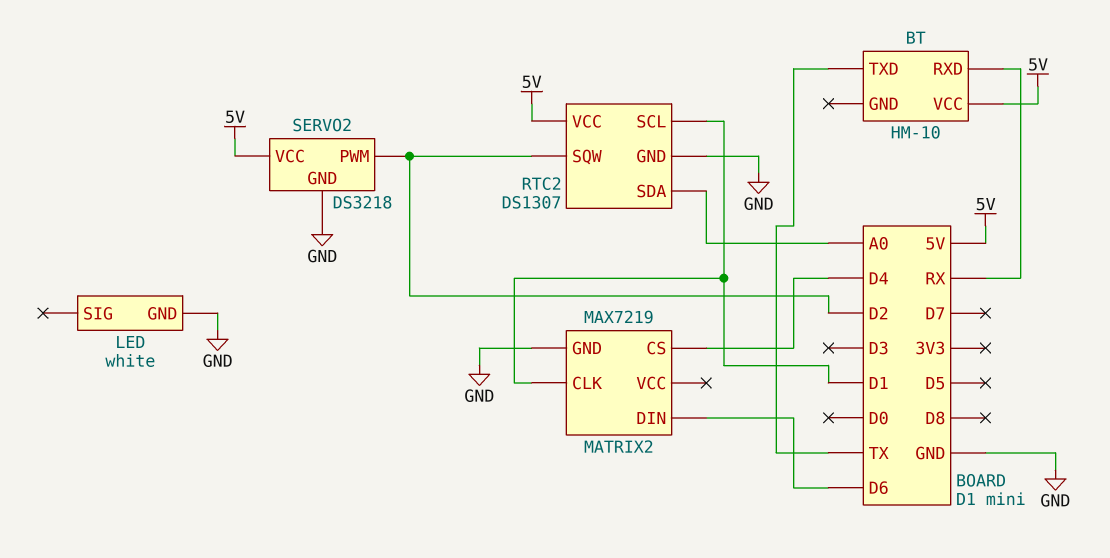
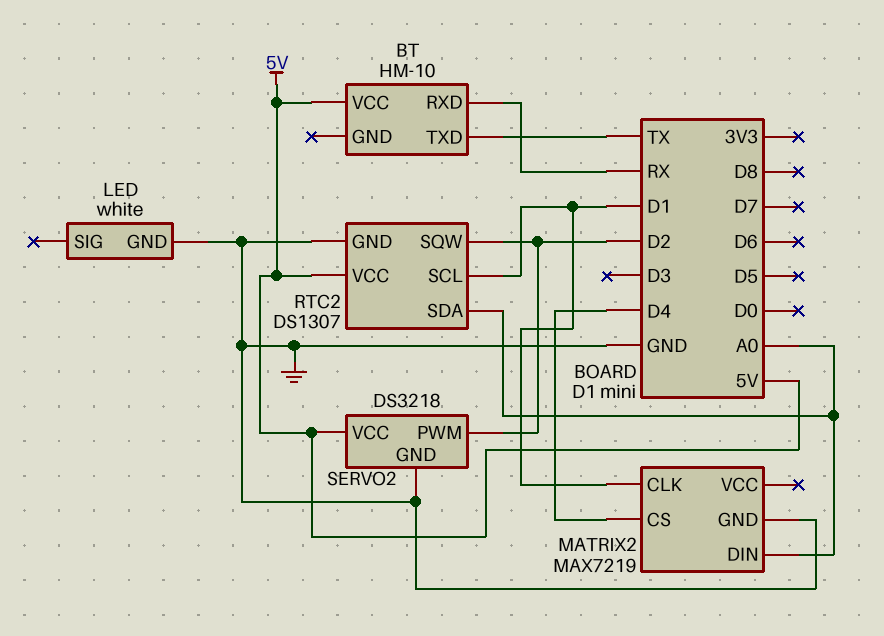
MATRIX2 pin DIN: D6 -> A0

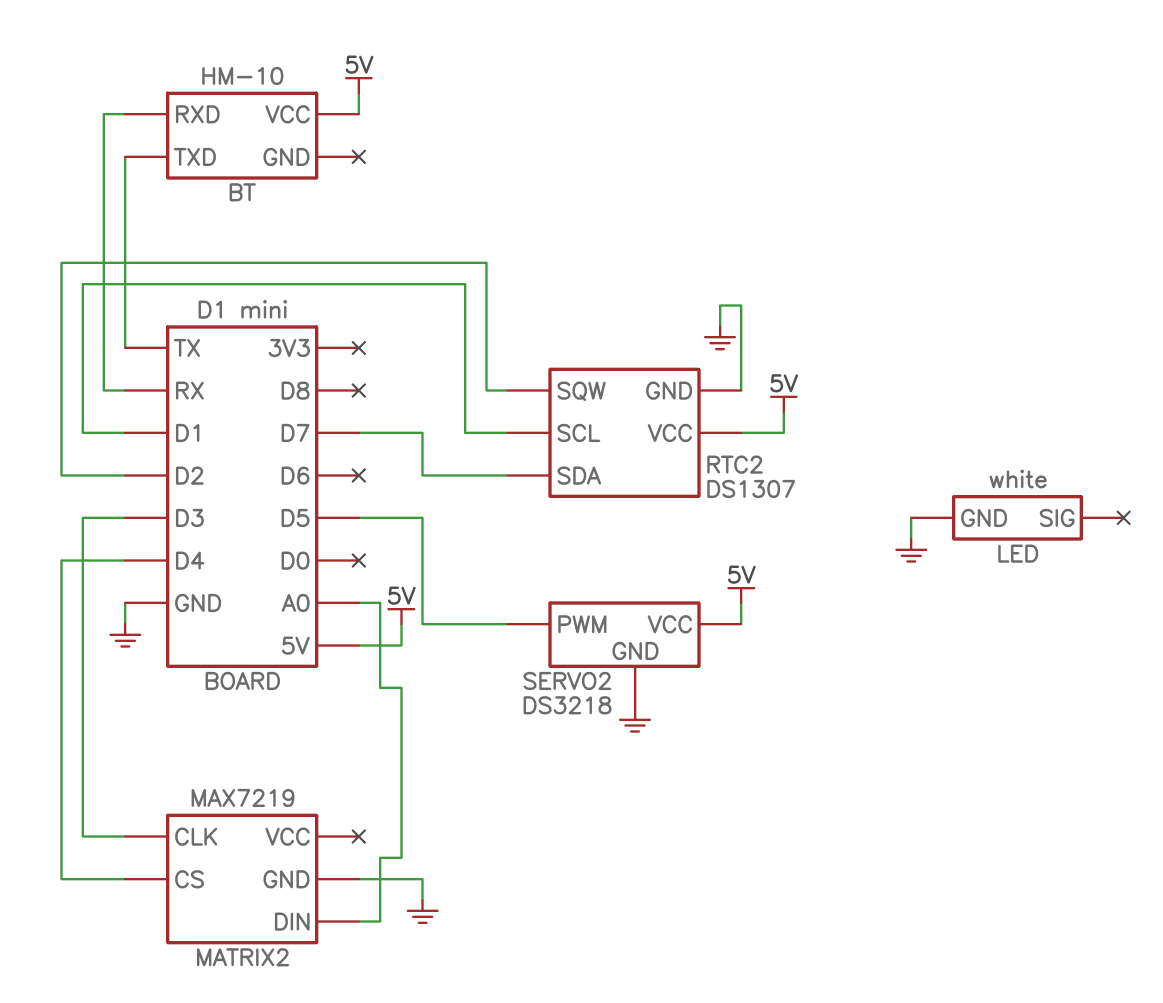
MATRIX2 pin CLK: D1 -> D3
RTC2 pin SDA: A0 -> D7
SERVO2 pin PWM: D2 -> D5

